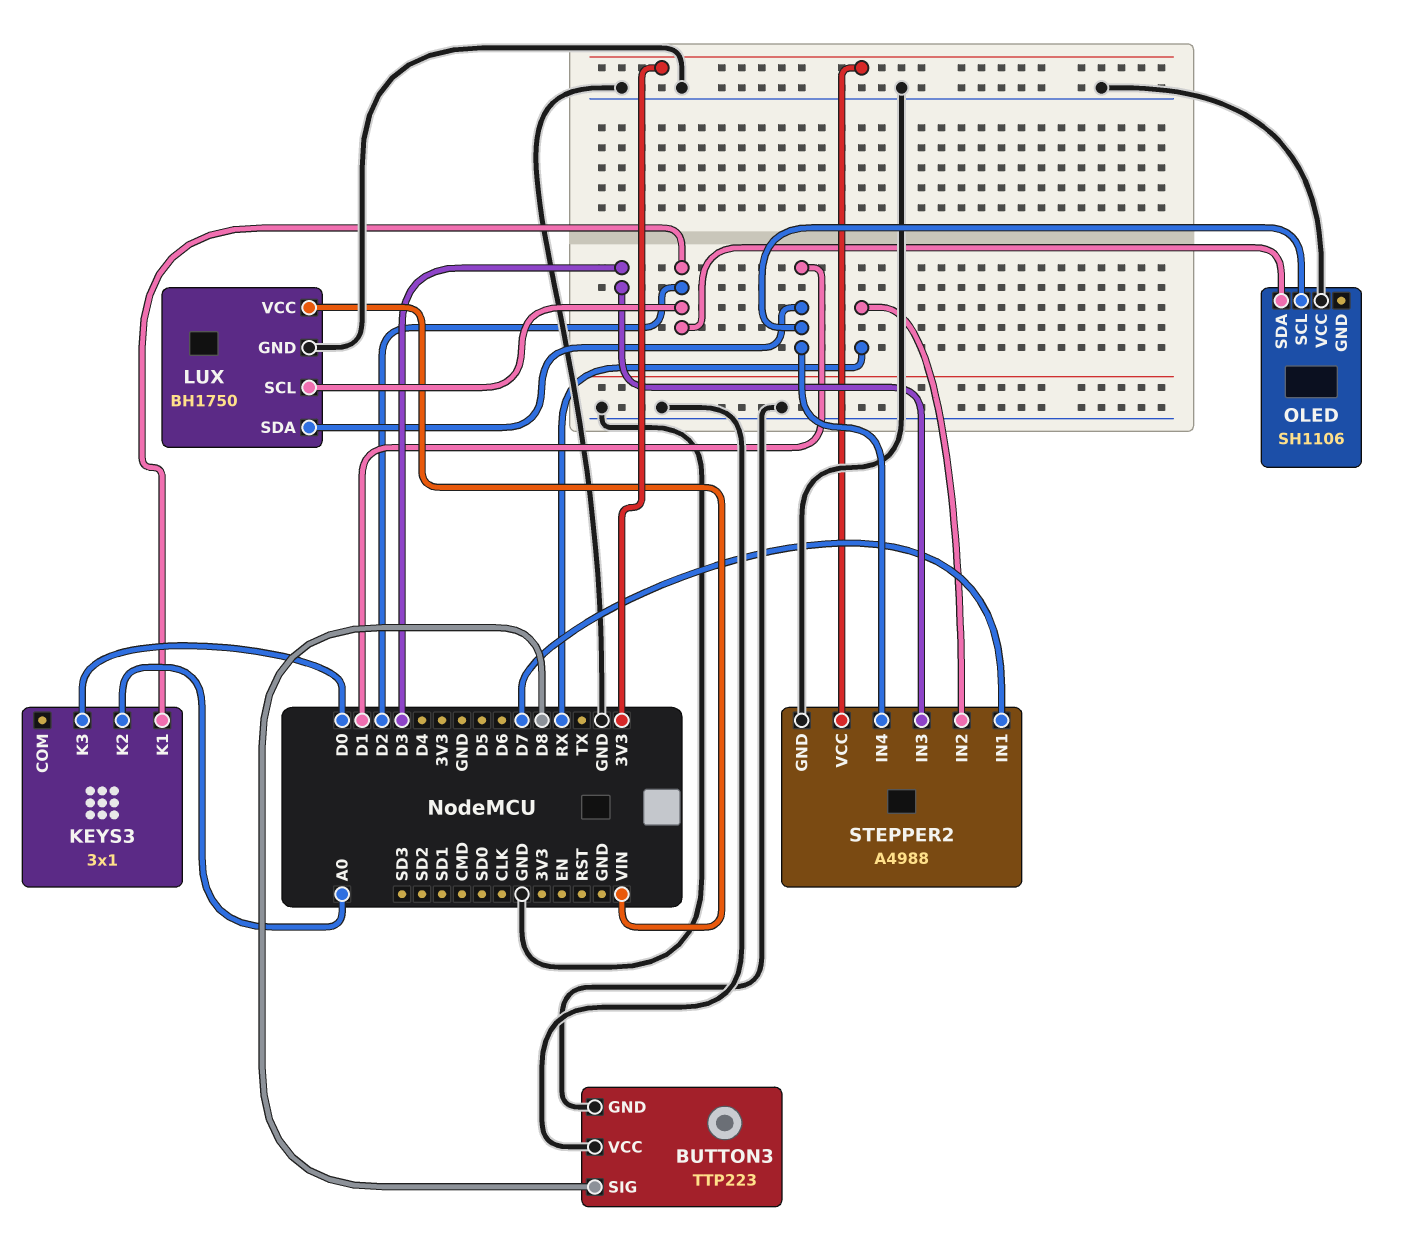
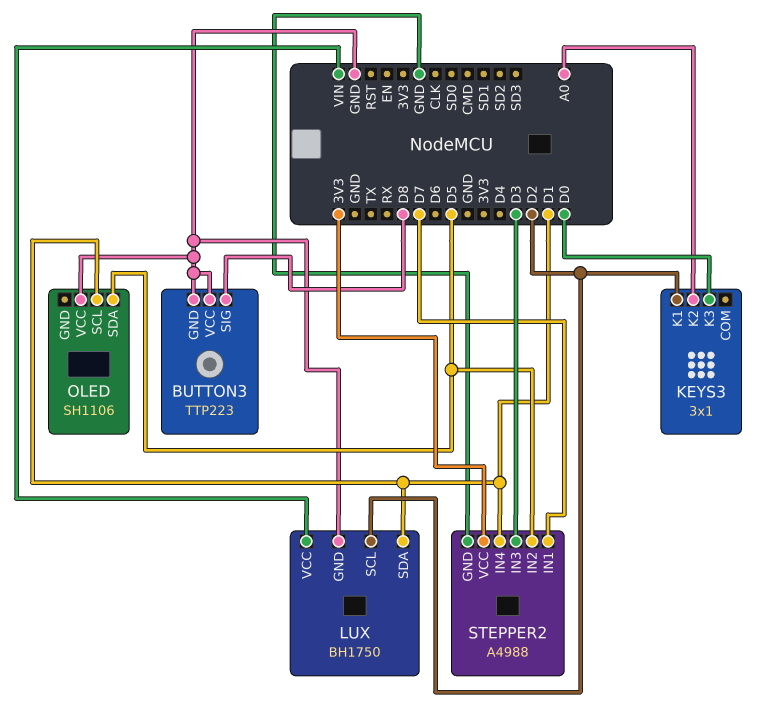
OLED pin SDA: D2 -> D5
STEPPER2 pin IN2: RX -> D5

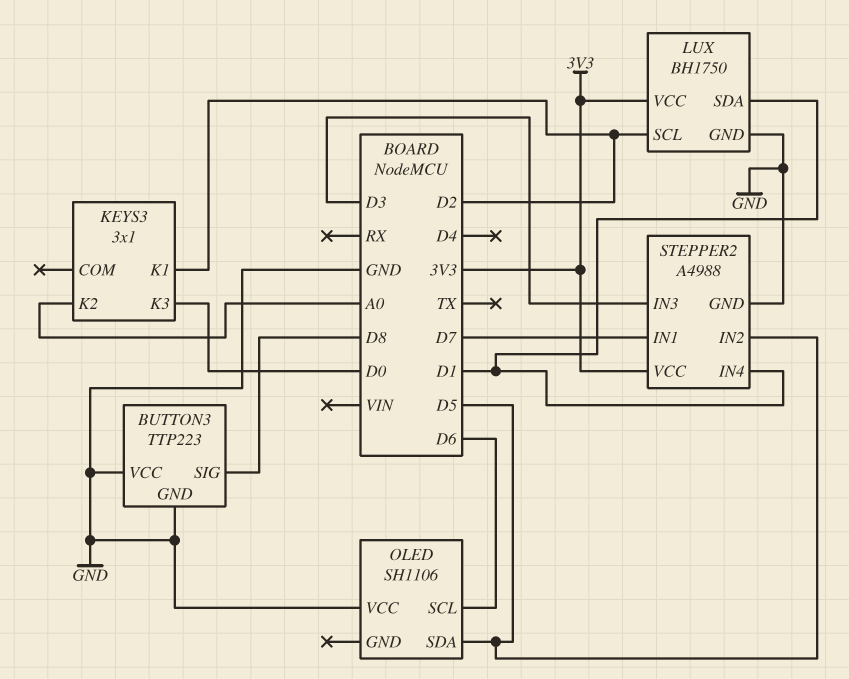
LUX pin VCC: VIN -> 3V3
OLED pin SCL: D1 -> D6

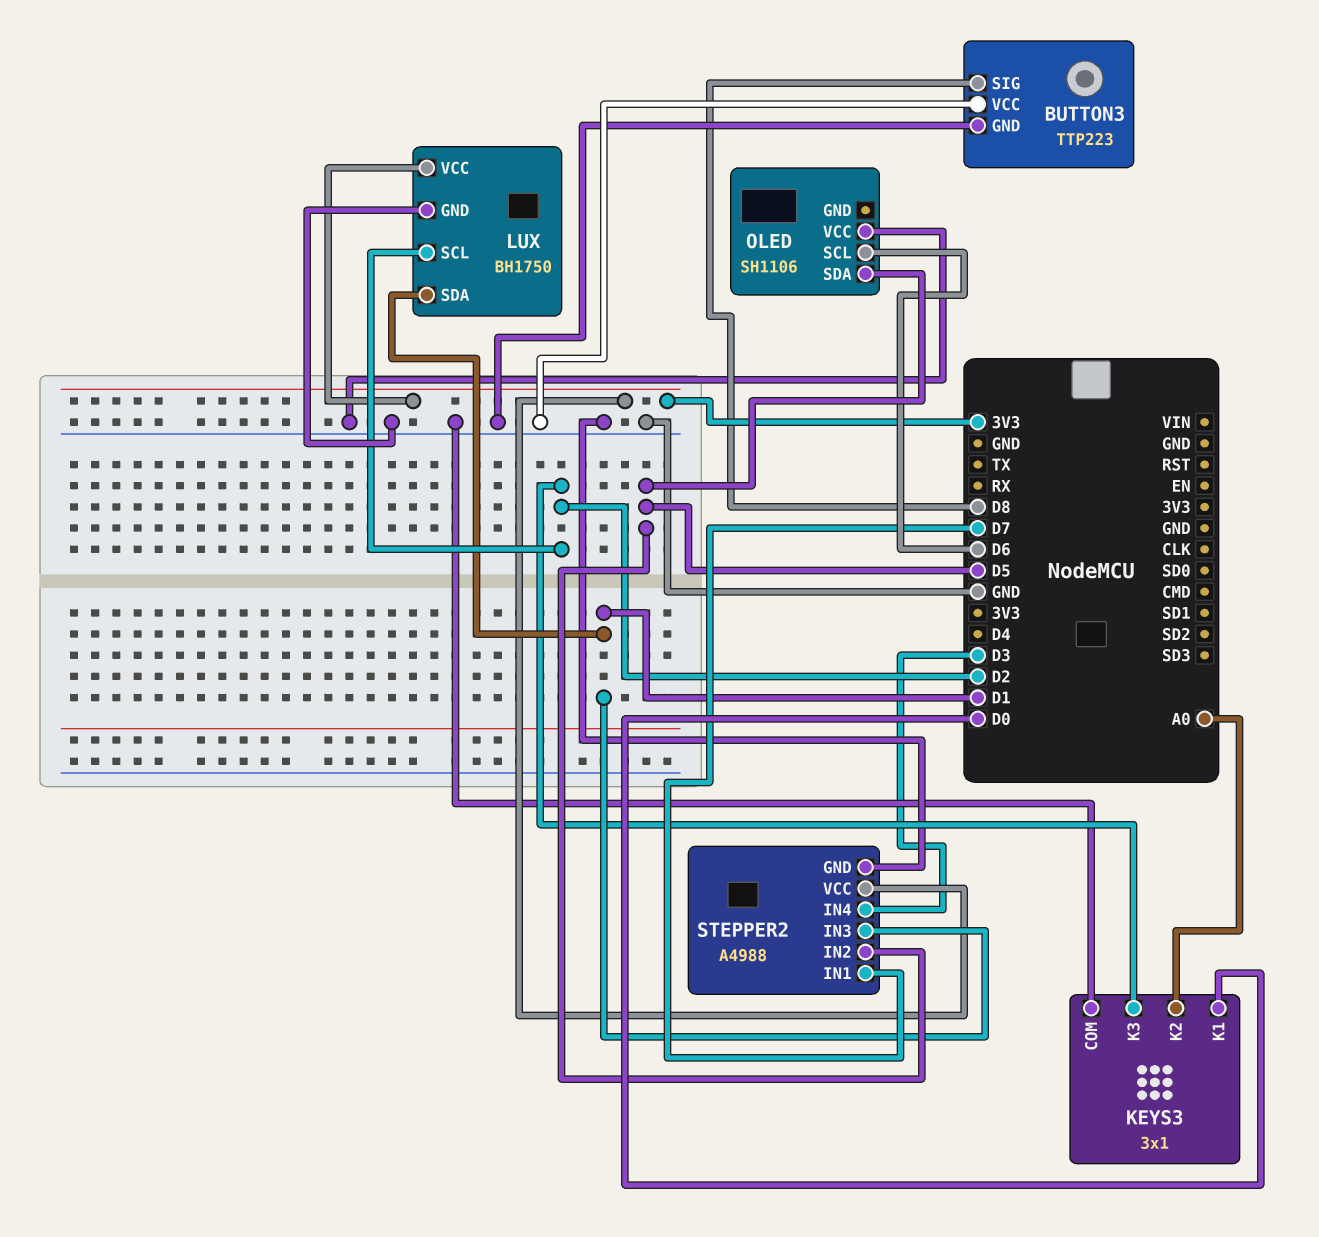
KEYS3 pin COM: none -> GND
KEYS3 pin K1: D2 -> D0
KEYS3 pin K3: D0 -> D2
STEPPER2 pin IN3: D3 -> D1
STEPPER2 pin IN4: D1 -> D3

